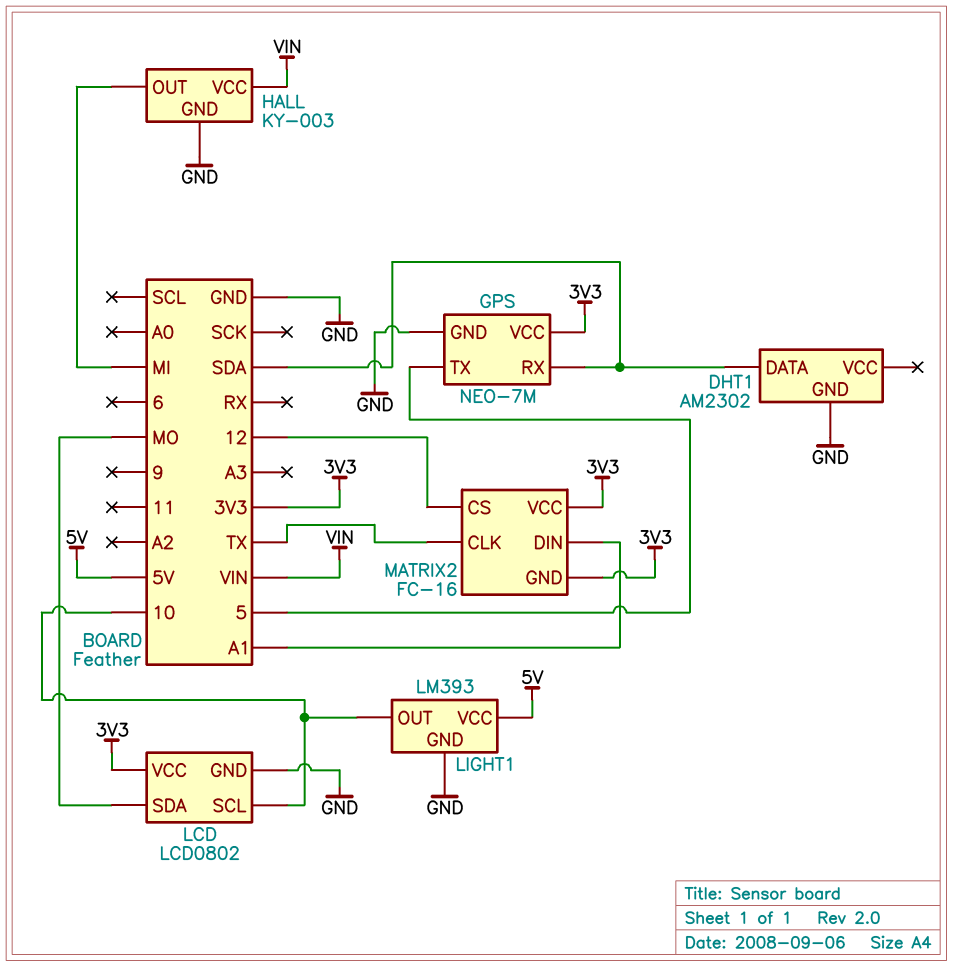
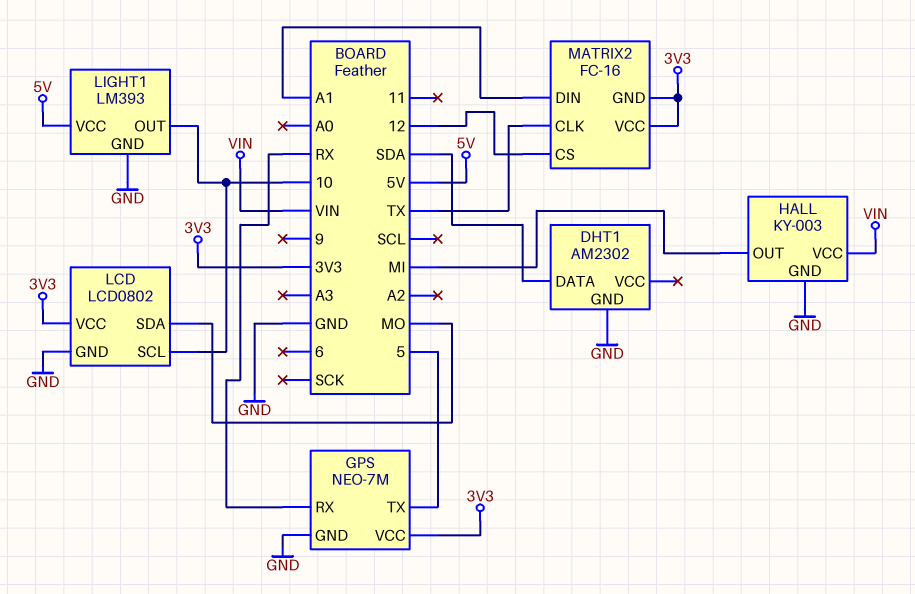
GPS pin RX: SDA -> RX

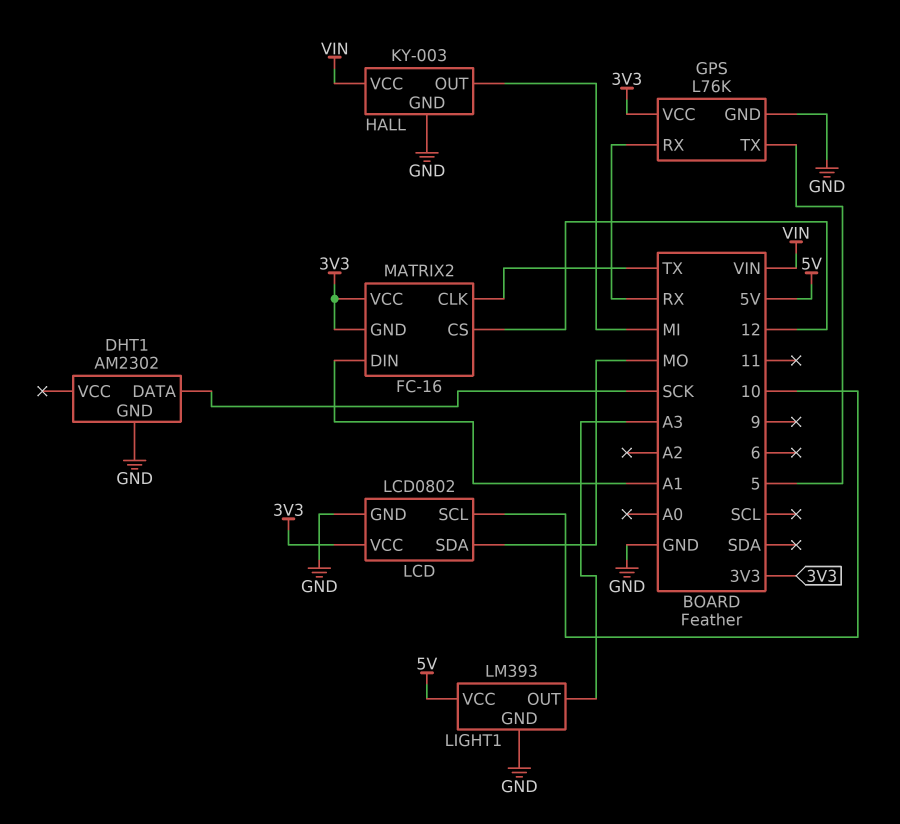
DHT1 pin DATA: SDA -> SCK
GPS: NEO-7M -> L76K
LIGHT1 pin OUT: 10 -> A3

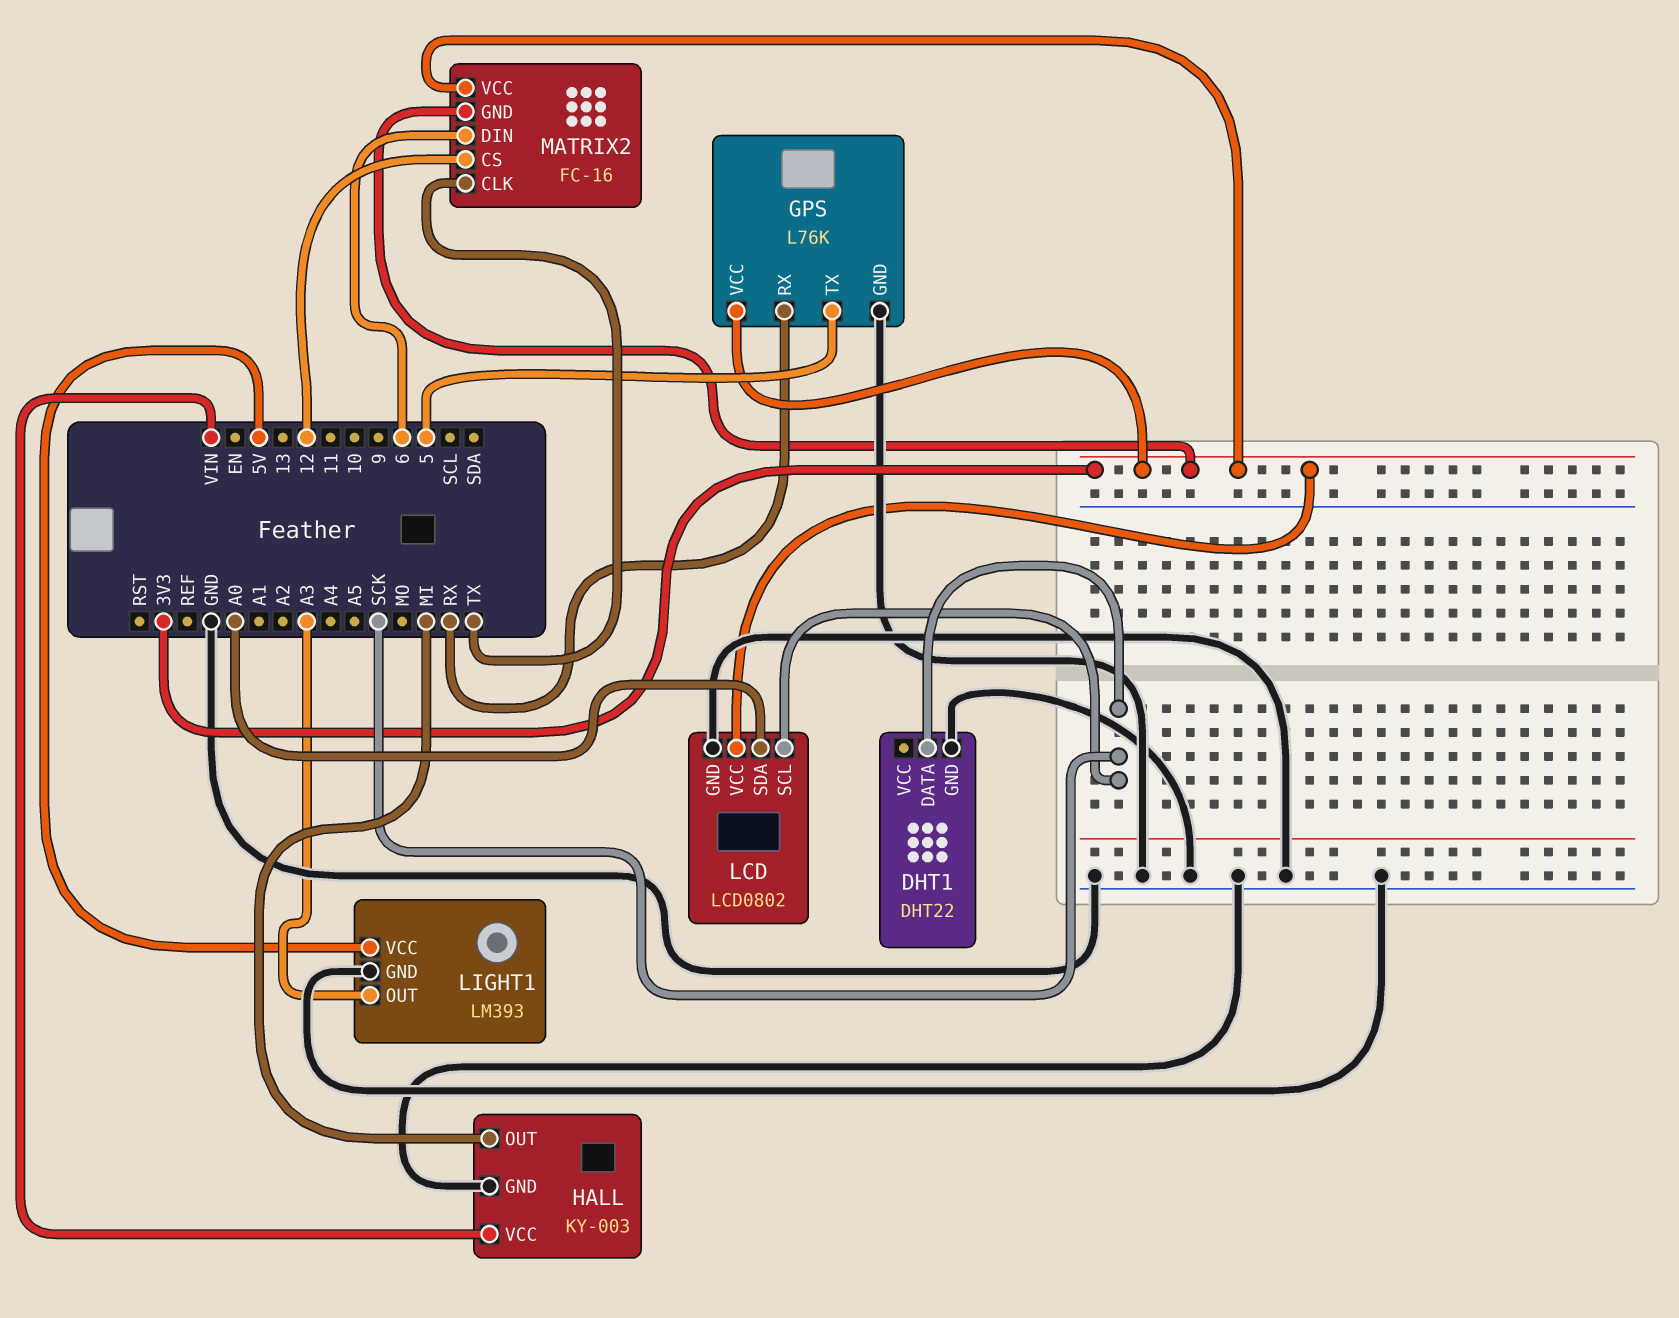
DHT1: AM2302 -> DHT22
LCD pin SCL: 10 -> SCK
LCD pin SDA: MO -> A0
MATRIX2 pin DIN: A1 -> 6

